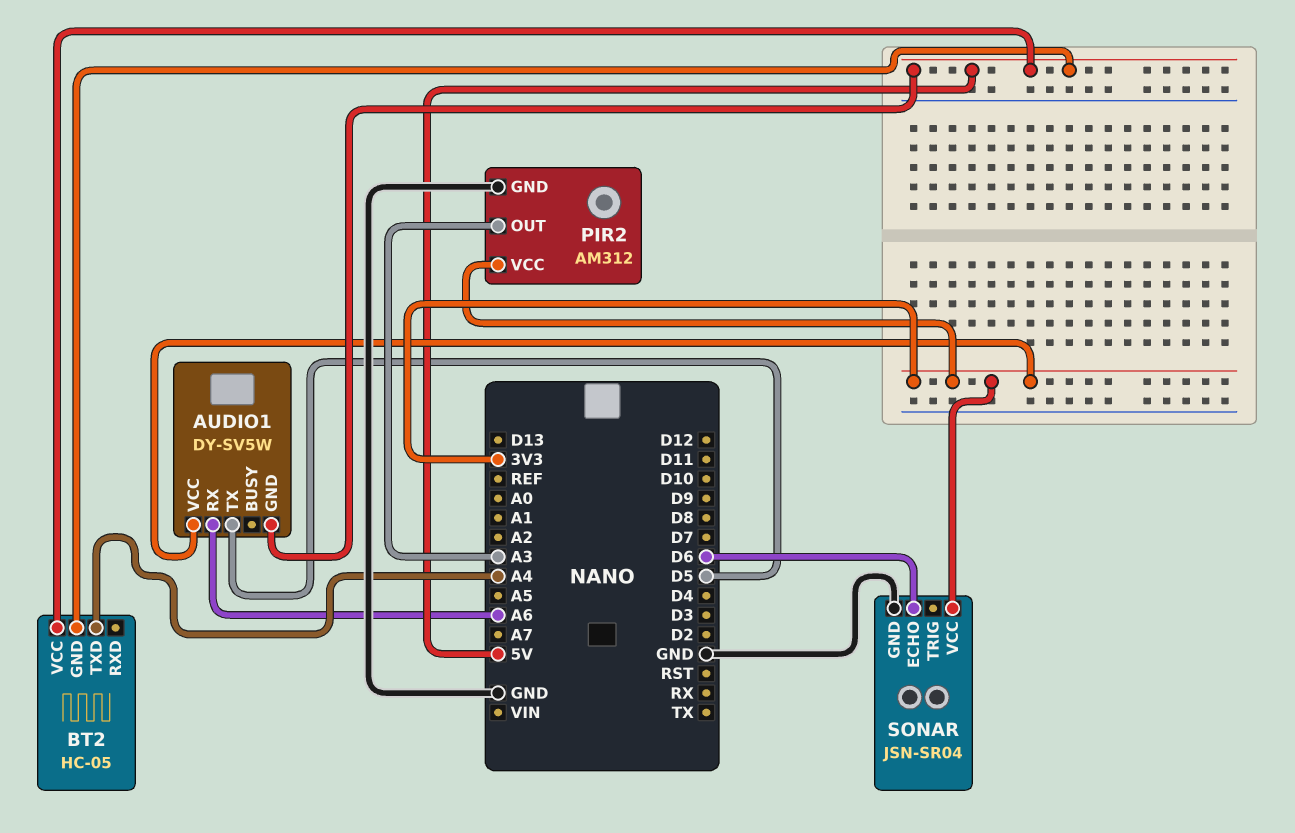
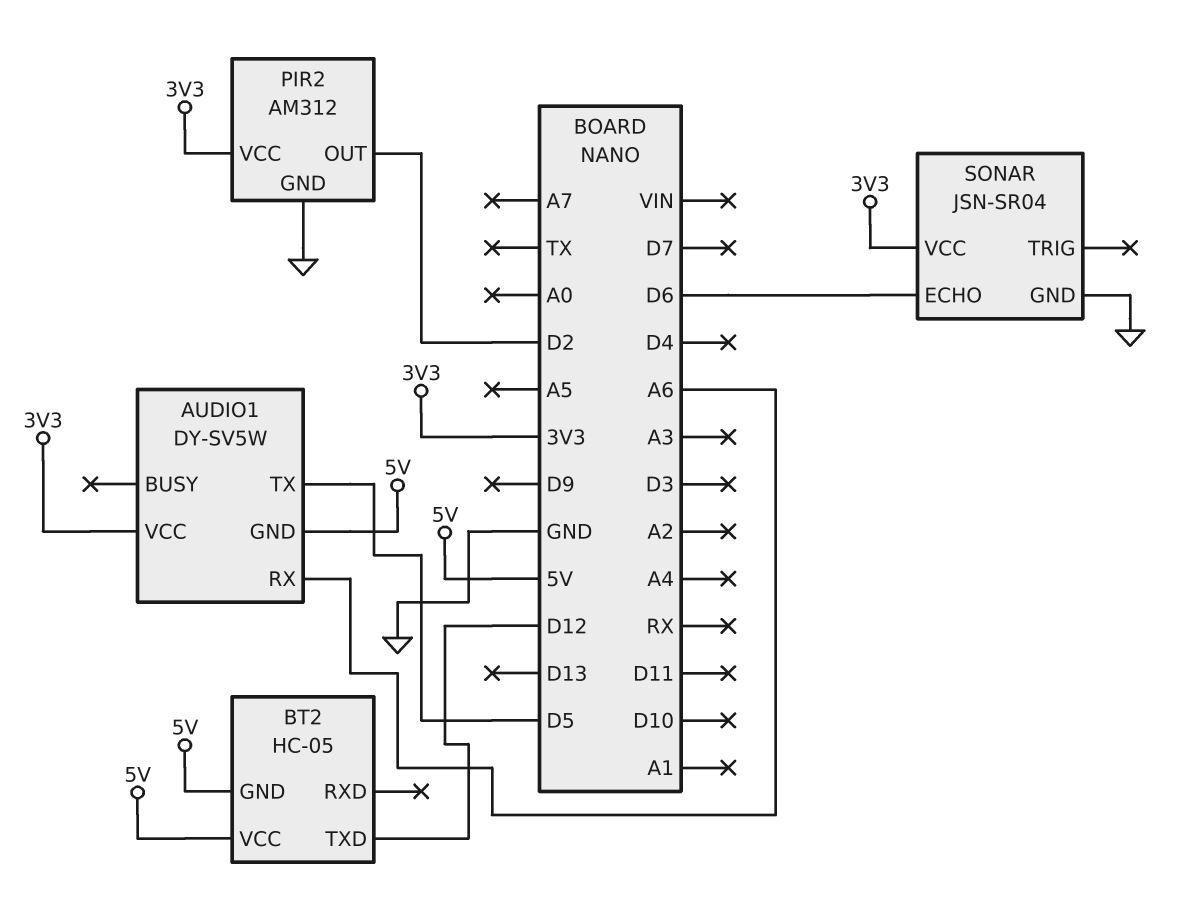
BT2 pin TXD: A4 -> D12
PIR2 pin OUT: A3 -> D2

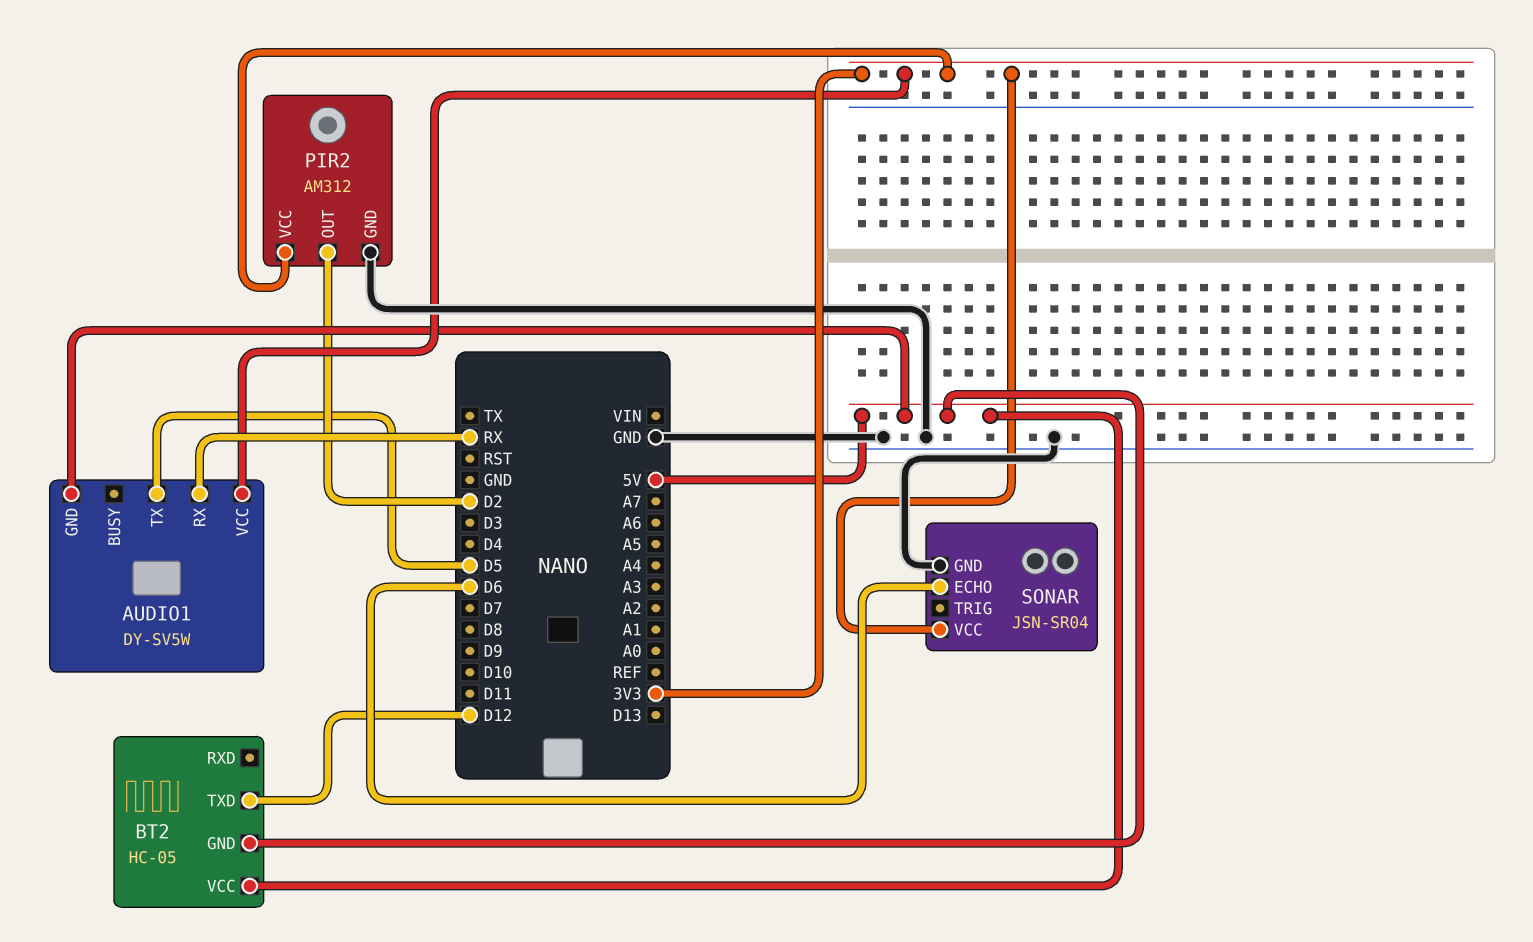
AUDIO1 pin RX: A6 -> RX

